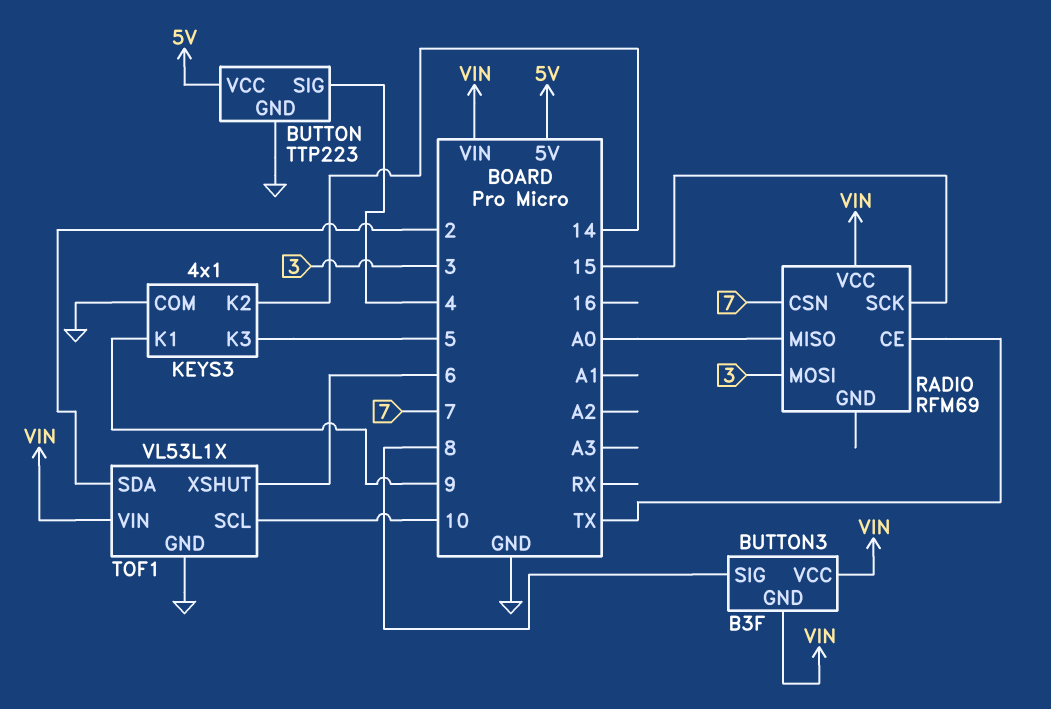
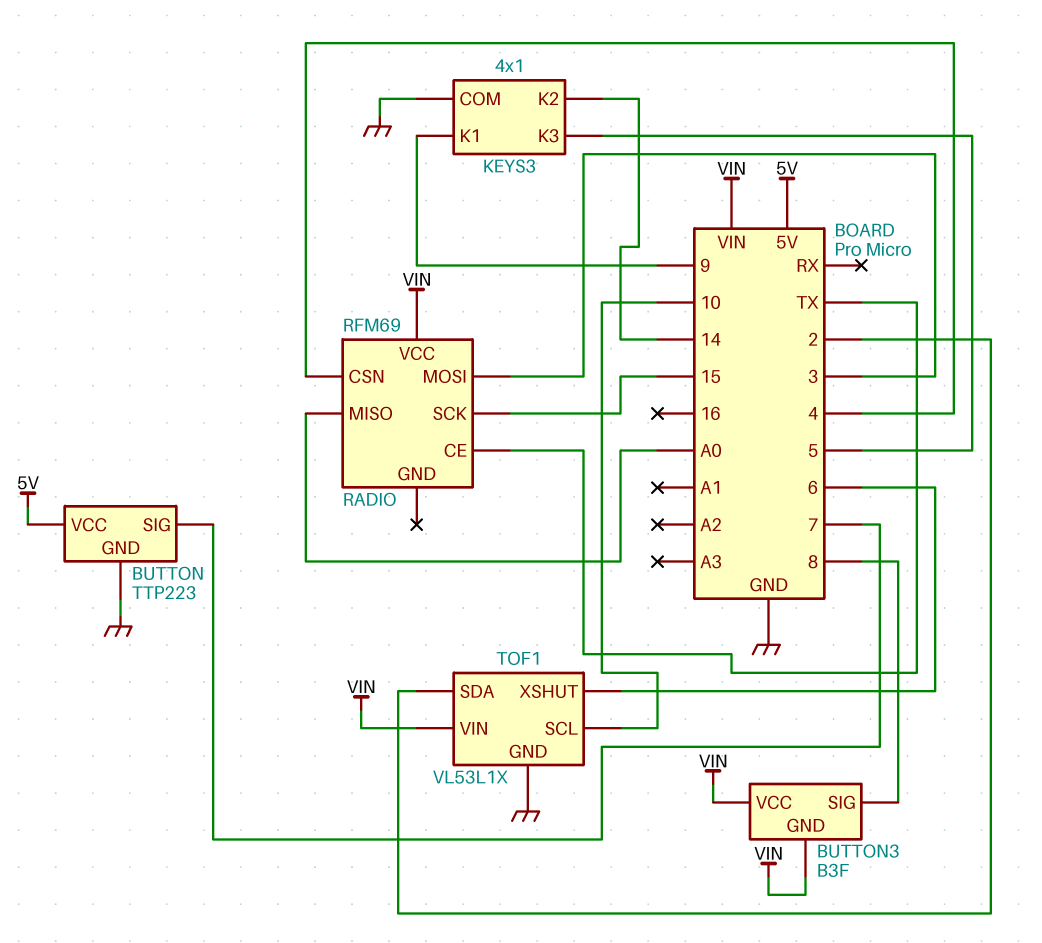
BUTTON pin SIG: 4 -> 7
RADIO pin CSN: 7 -> 4

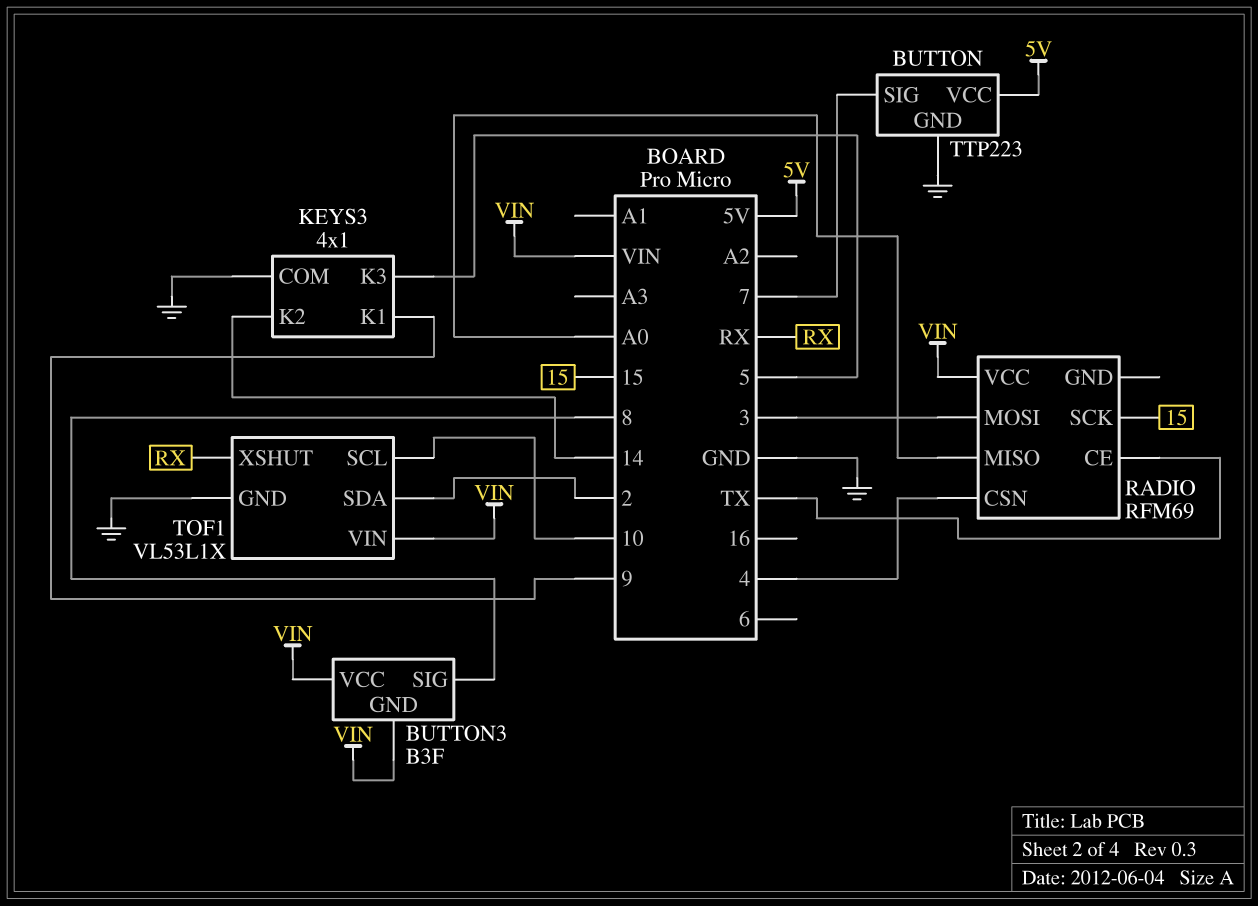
TOF1 pin XSHUT: 6 -> RX

